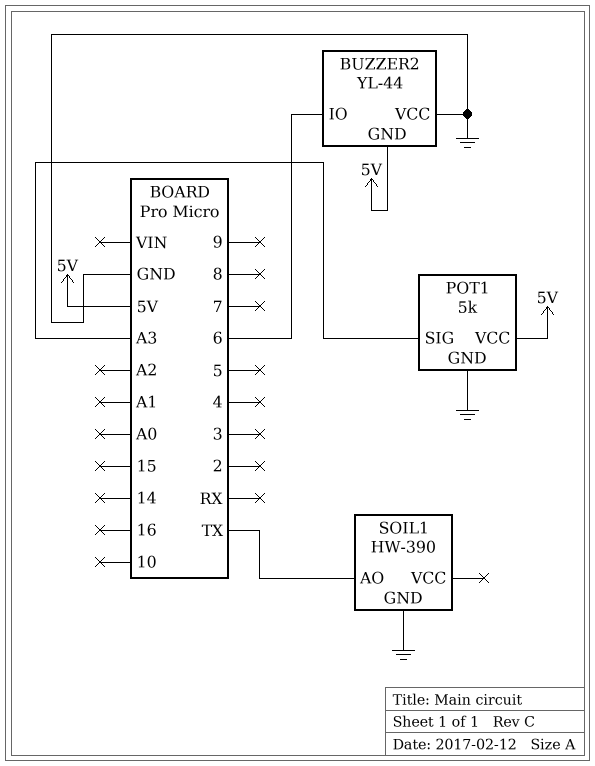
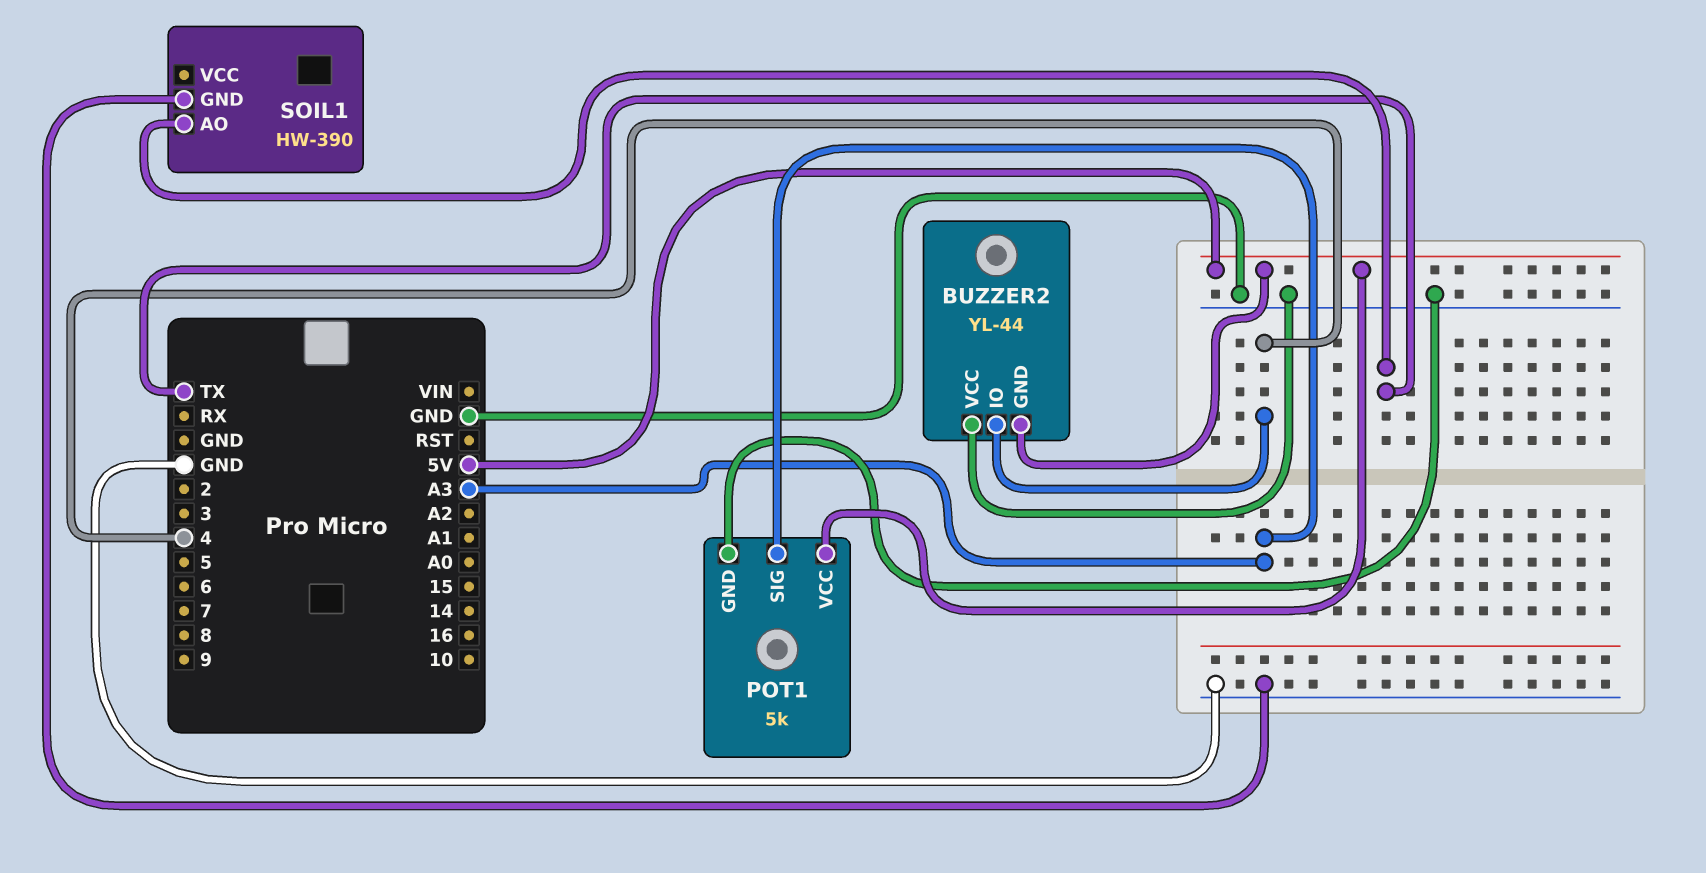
BUZZER2 pin IO: 6 -> 4

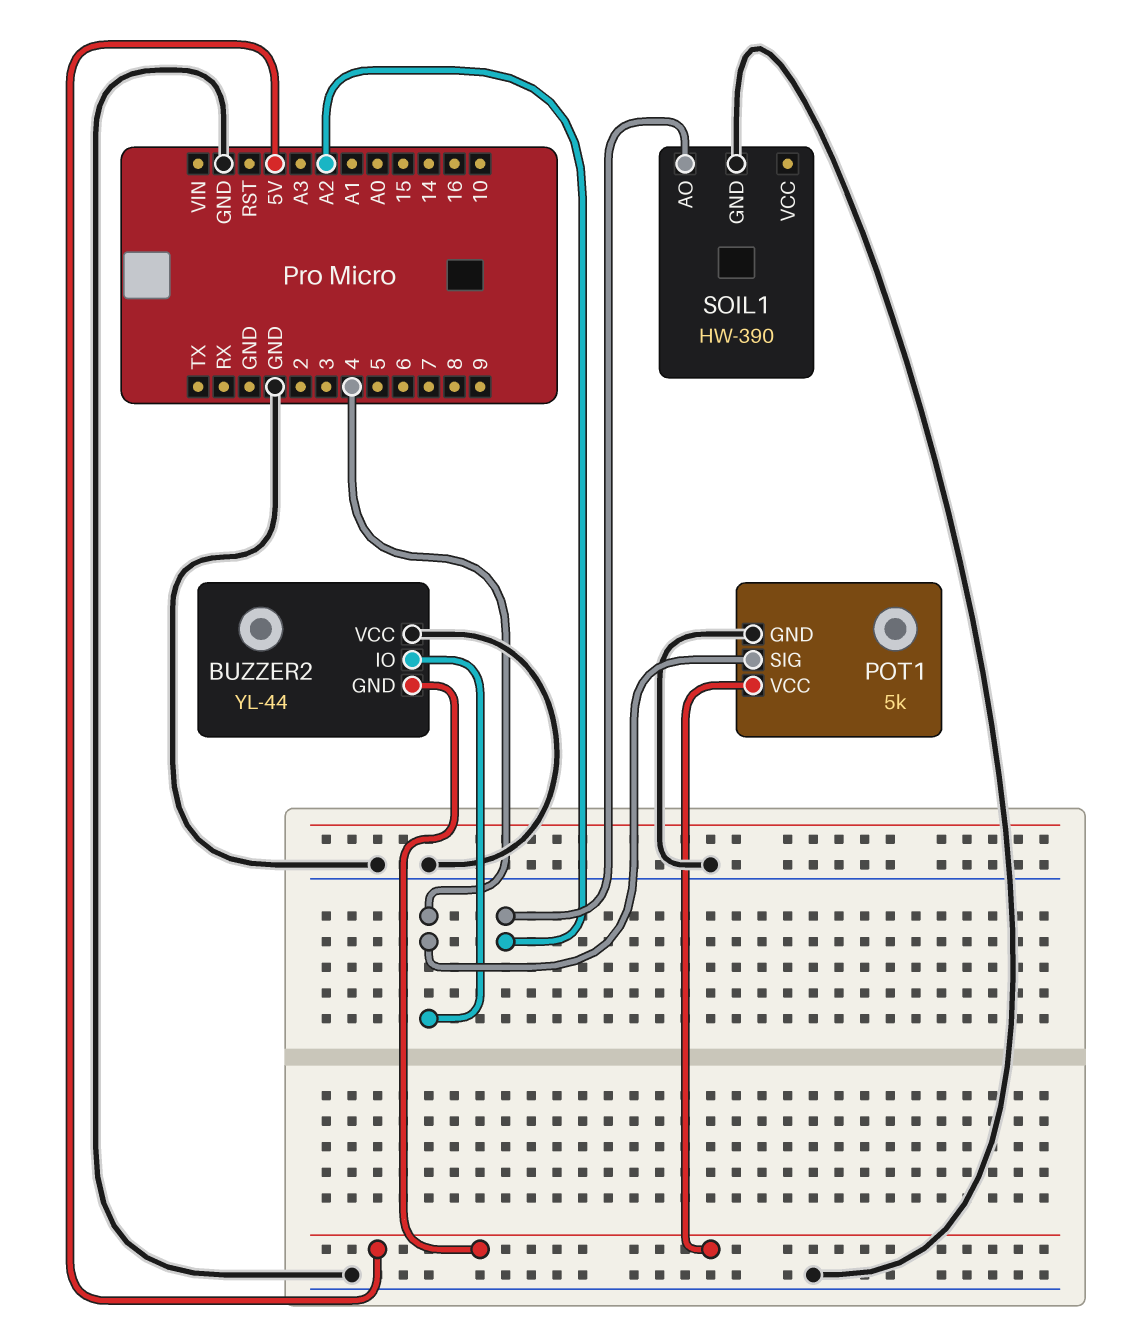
POT1 pin SIG: A3 -> 4
SOIL1 pin AO: TX -> A2

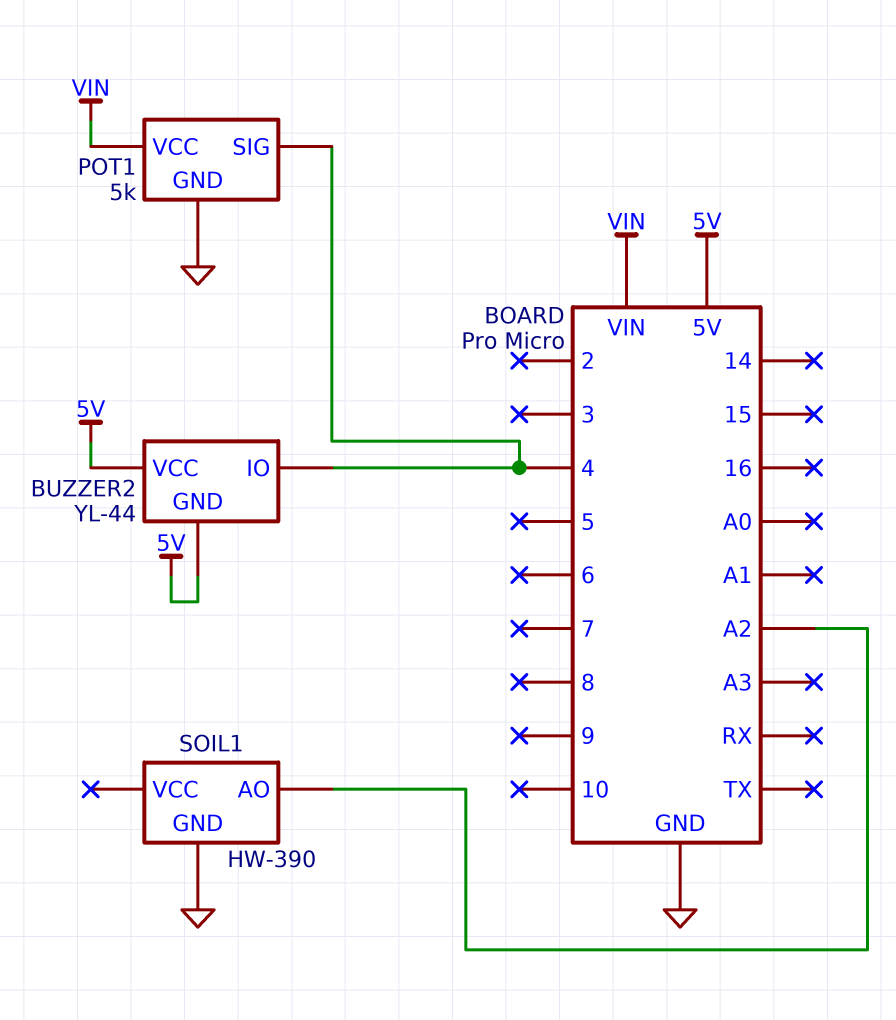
BUZZER2 pin VCC: GND -> 5V
POT1 pin VCC: 5V -> VIN

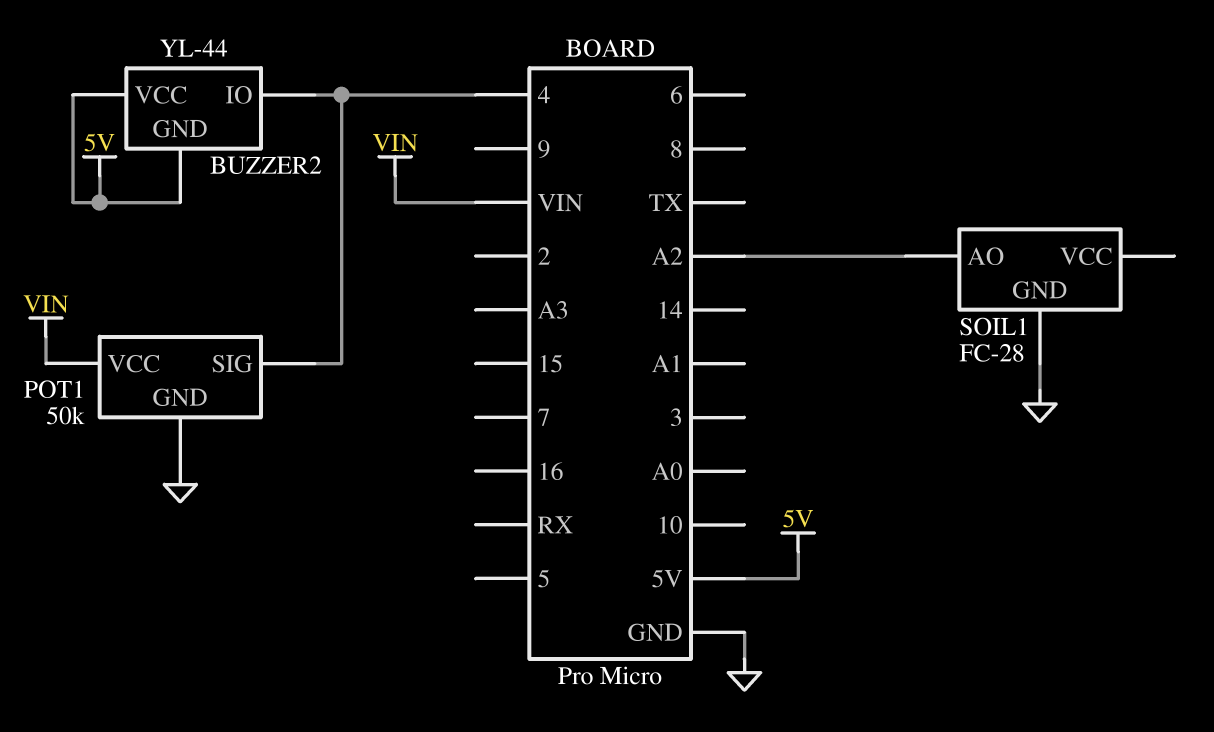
POT1: 5k -> 50k
SOIL1: HW-390 -> FC-28

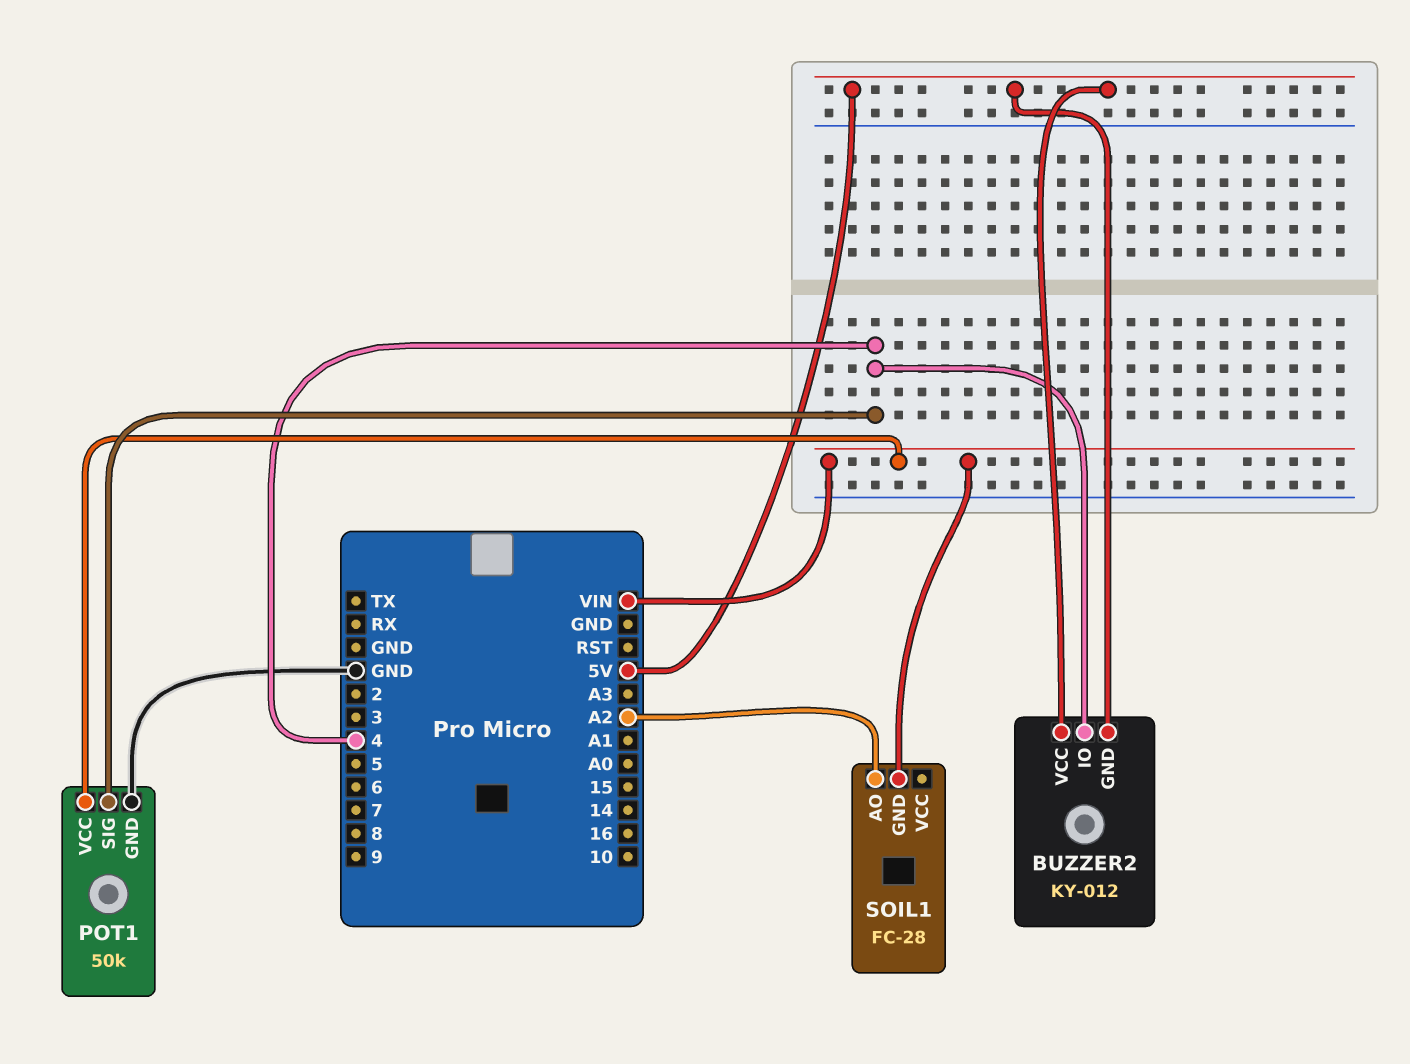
BUZZER2: YL-44 -> KY-012
SOIL1 pin GND: GND -> VIN

